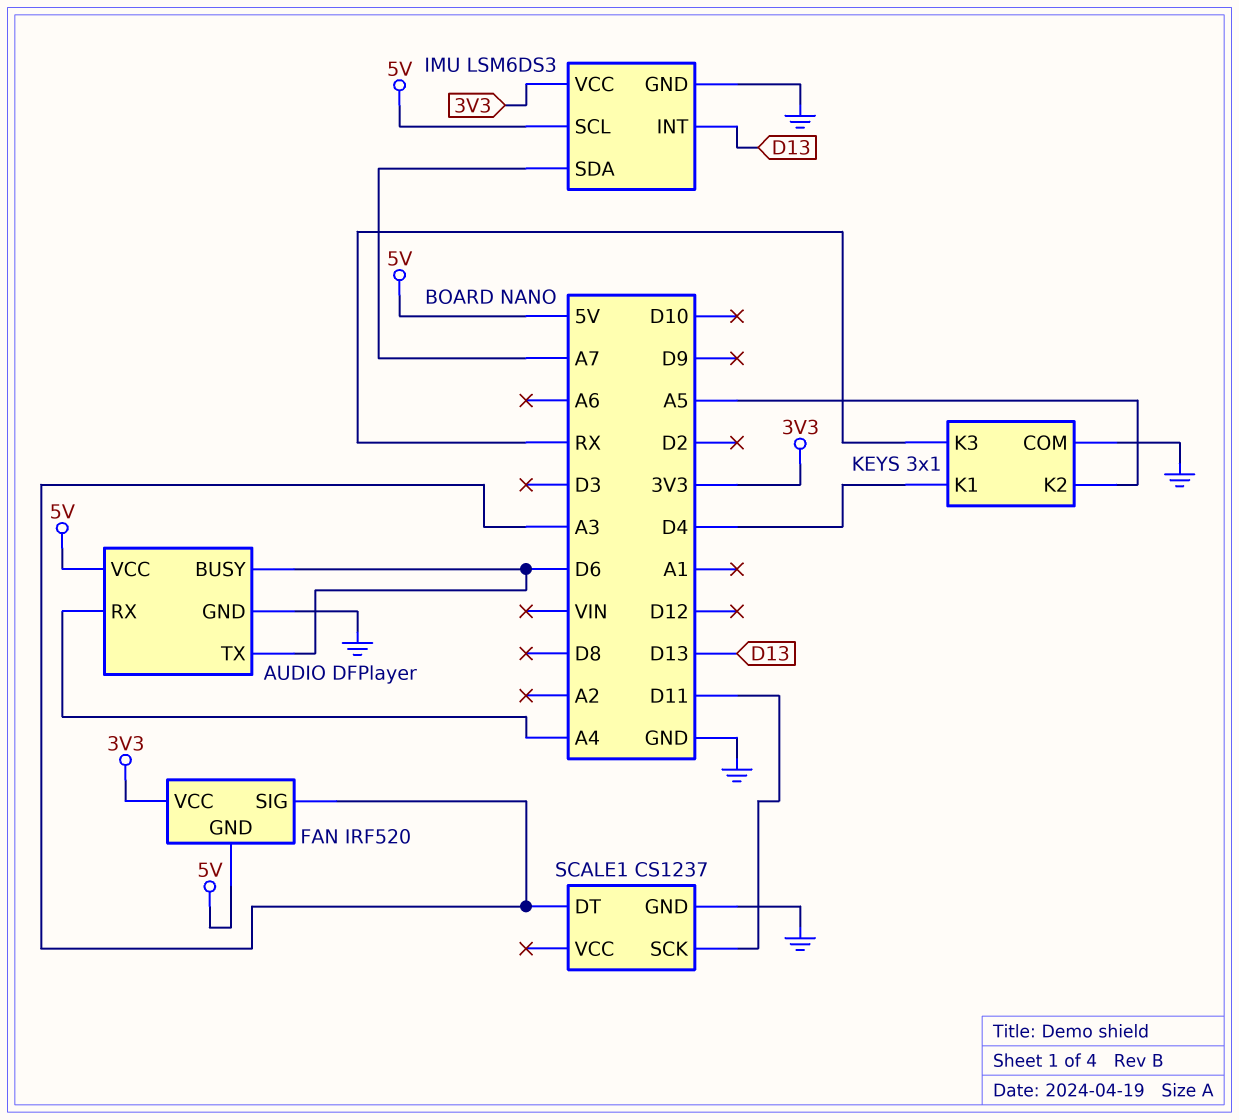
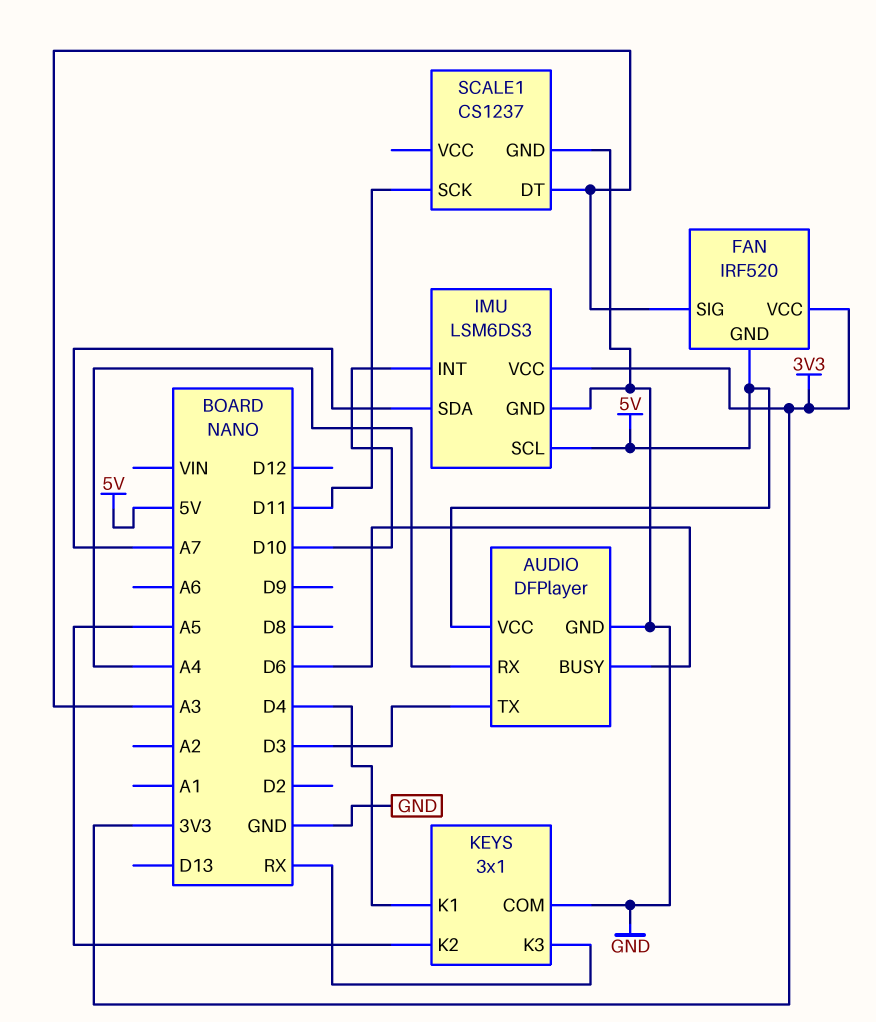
AUDIO pin TX: D6 -> D3
IMU pin INT: D13 -> D10

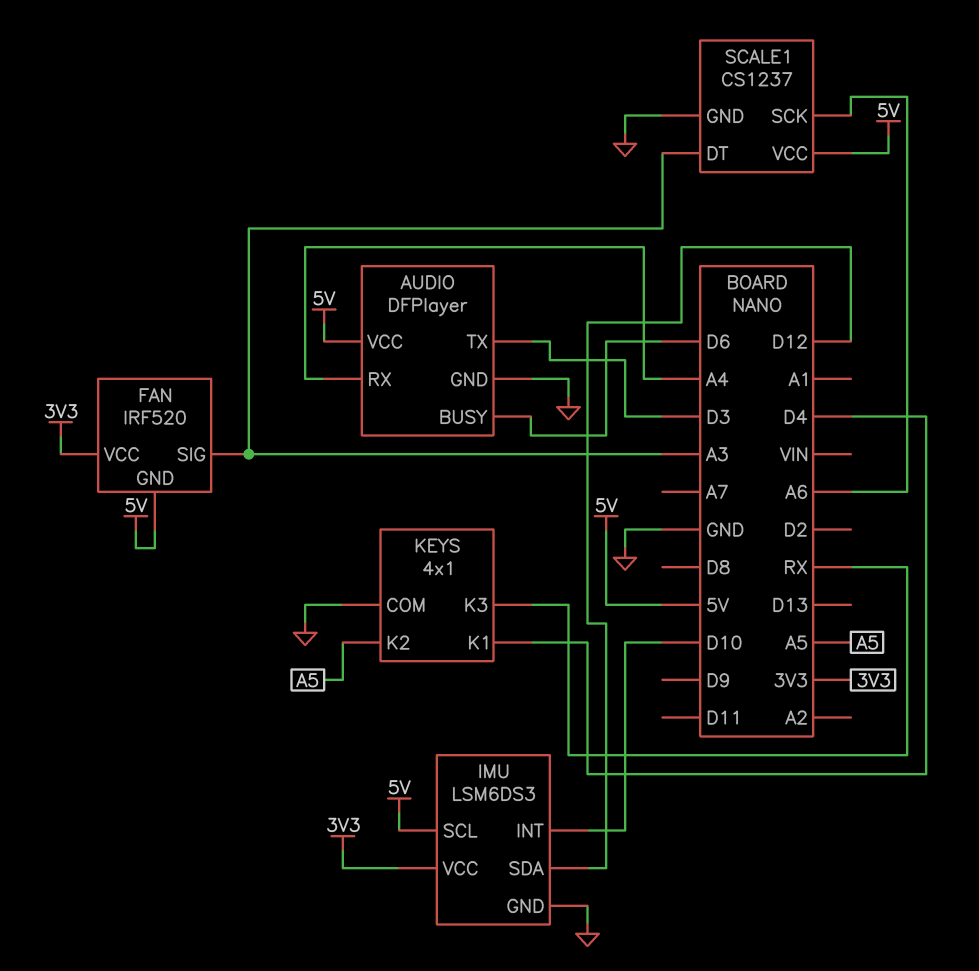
IMU pin SDA: A7 -> D12
KEYS: 3x1 -> 4x1
SCALE1 pin SCK: D11 -> A6
SCALE1 pin VCC: none -> 5V

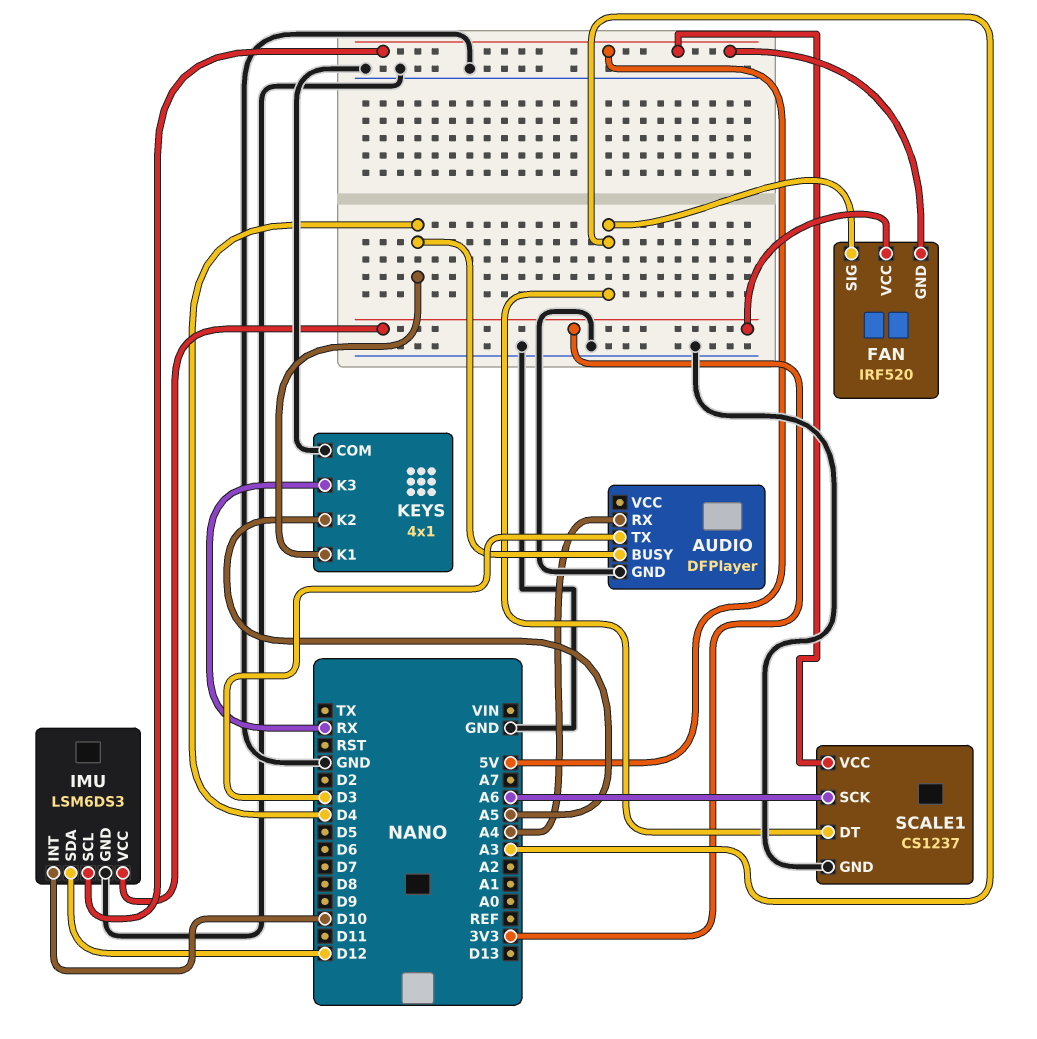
AUDIO pin BUSY: D6 -> D4
AUDIO pin VCC: 5V -> none

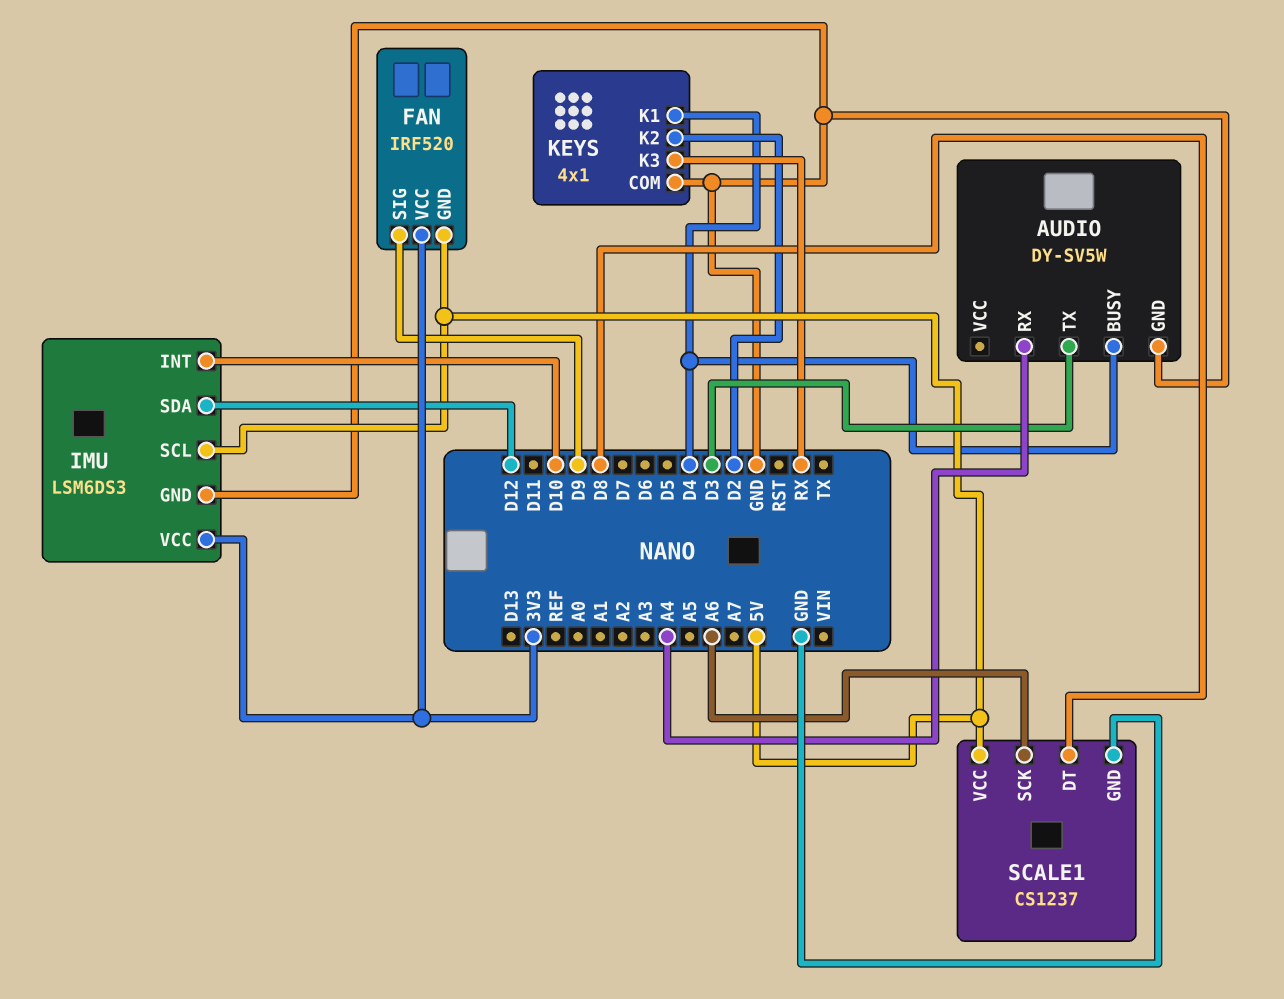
AUDIO: DFPlayer -> DY-SV5W
FAN pin SIG: A3 -> D9
KEYS pin K2: A5 -> D2
SCALE1 pin DT: A3 -> D8

